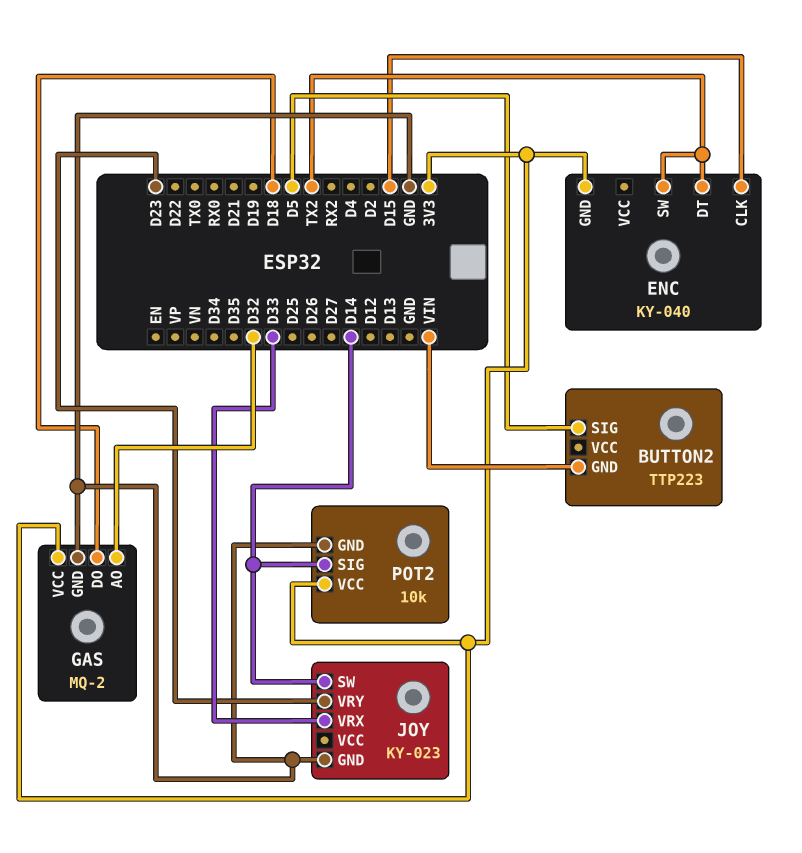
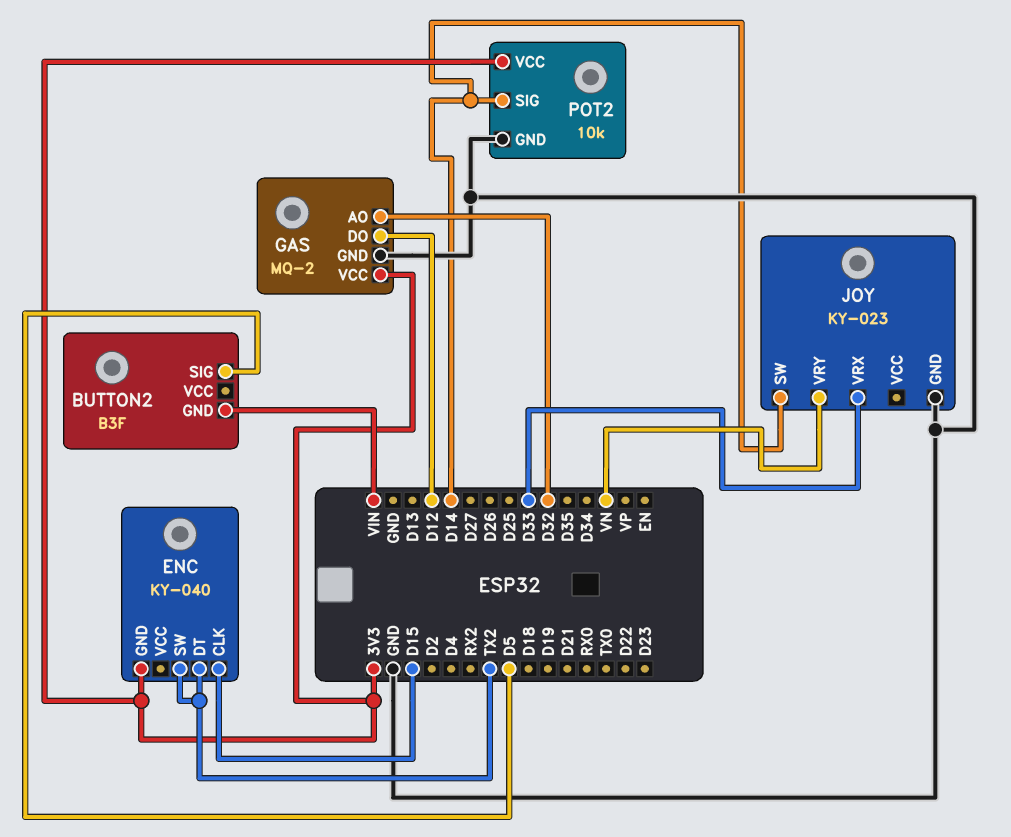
BUTTON2: TTP223 -> B3F
GAS pin DO: D18 -> D12
JOY pin VRY: D23 -> VN

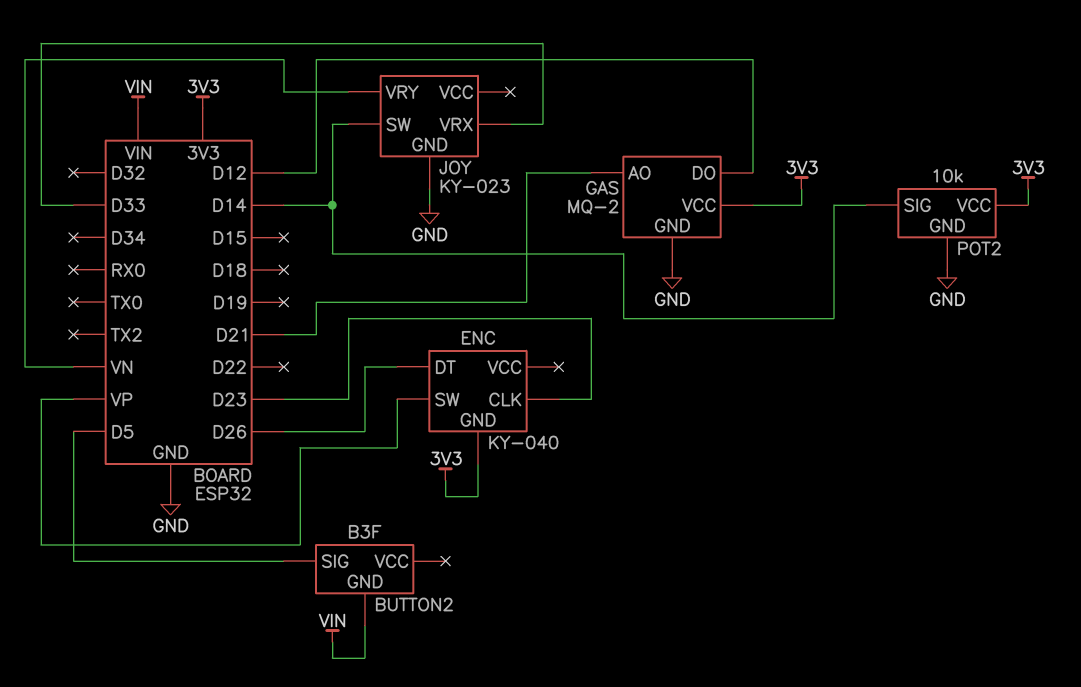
ENC pin CLK: D15 -> D23
ENC pin DT: TX2 -> D26
ENC pin SW: TX2 -> VP
GAS pin AO: D32 -> D21

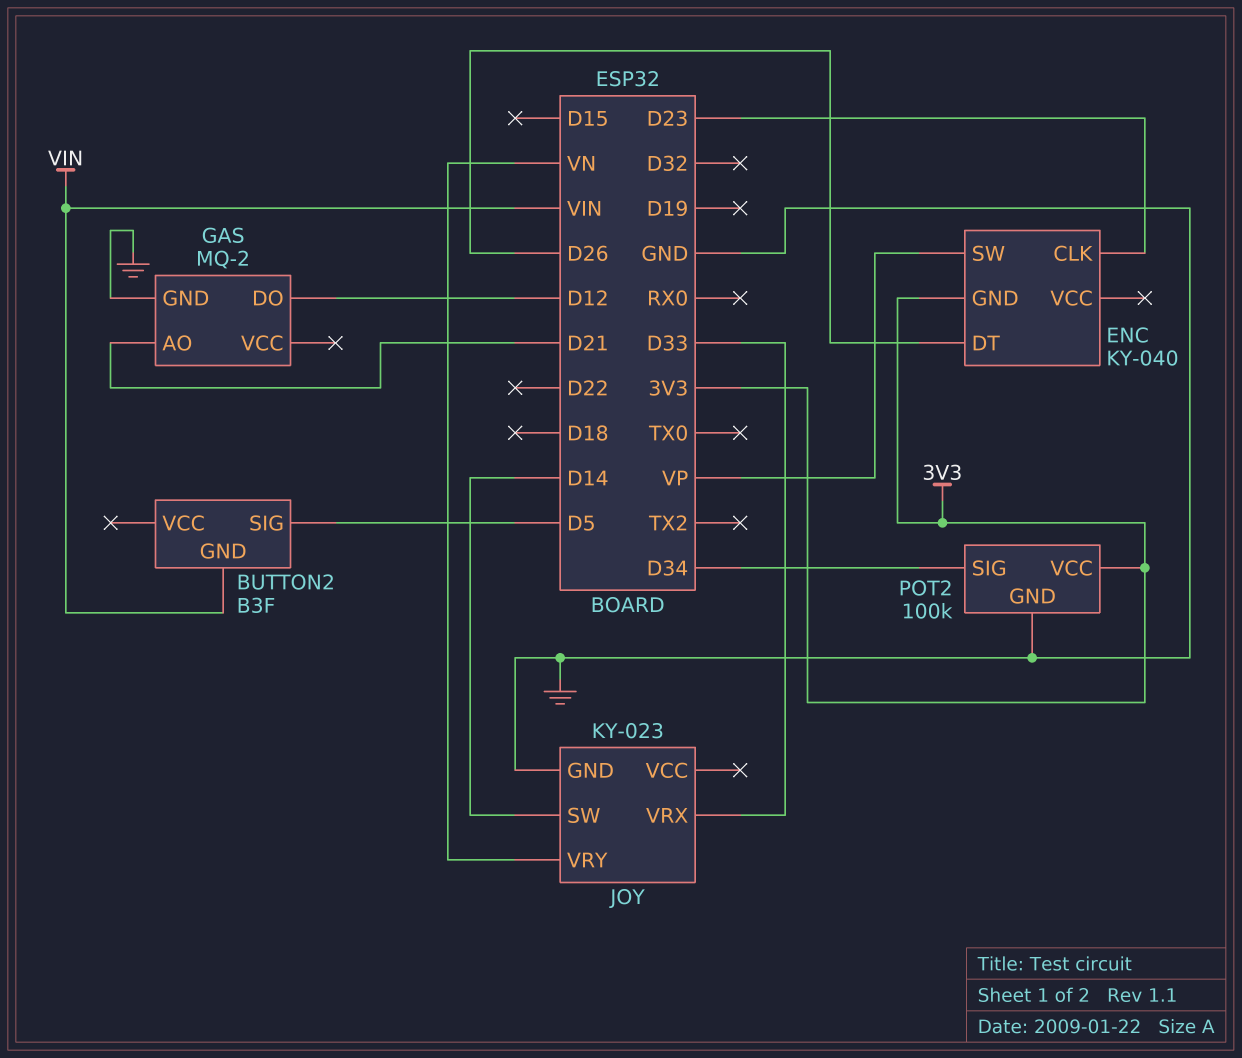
GAS pin VCC: 3V3 -> none
POT2: 10k -> 100k
POT2 pin SIG: D14 -> D34

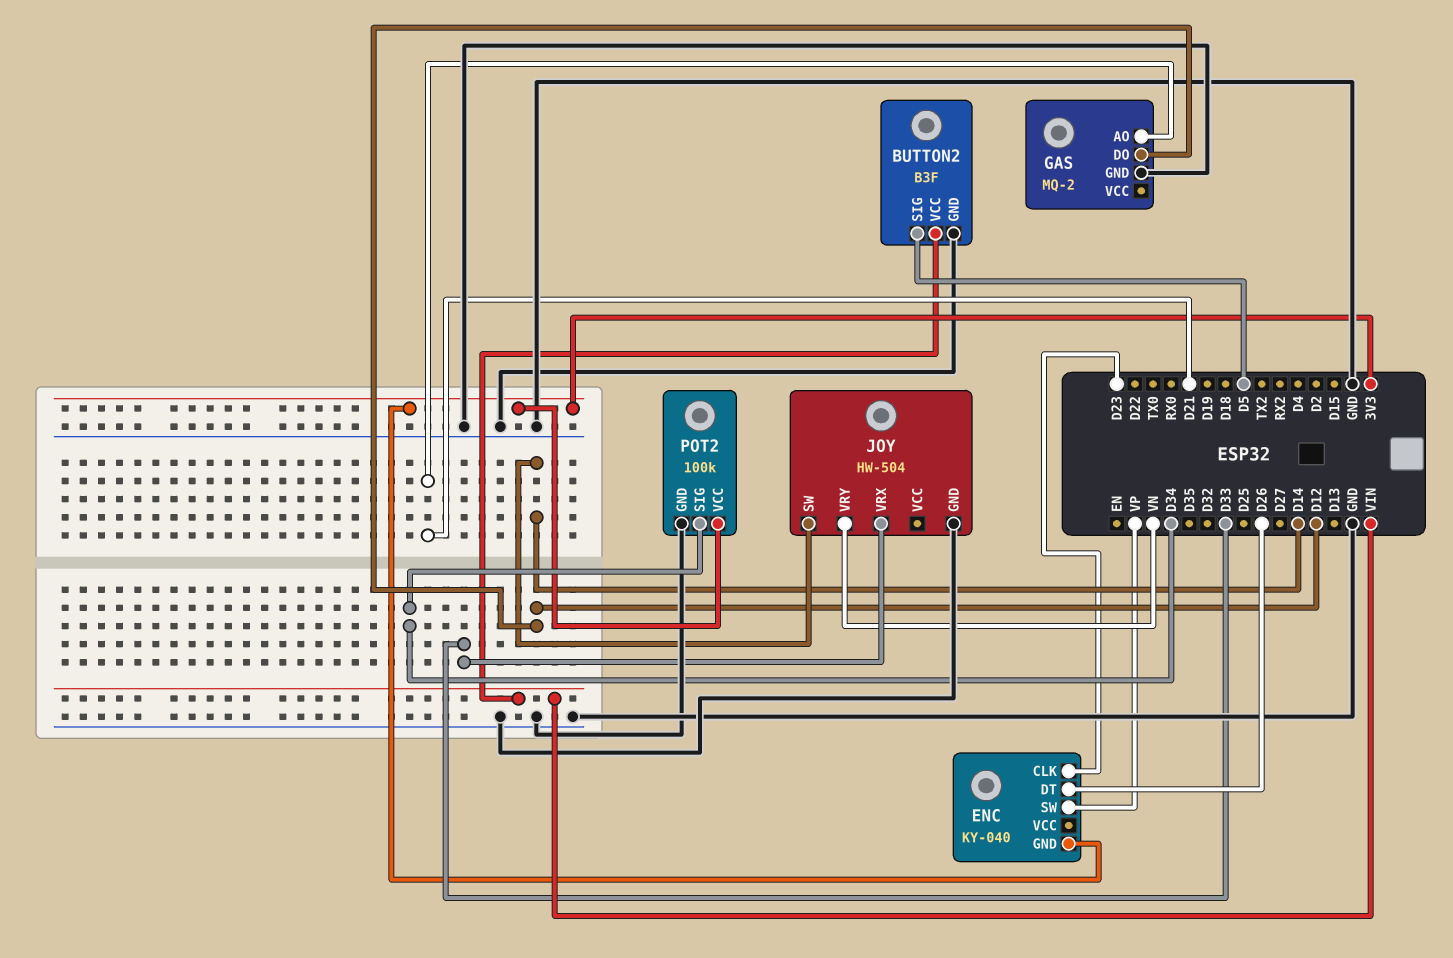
BUTTON2 pin GND: VIN -> GND
BUTTON2 pin VCC: none -> VIN
JOY: KY-023 -> HW-504

